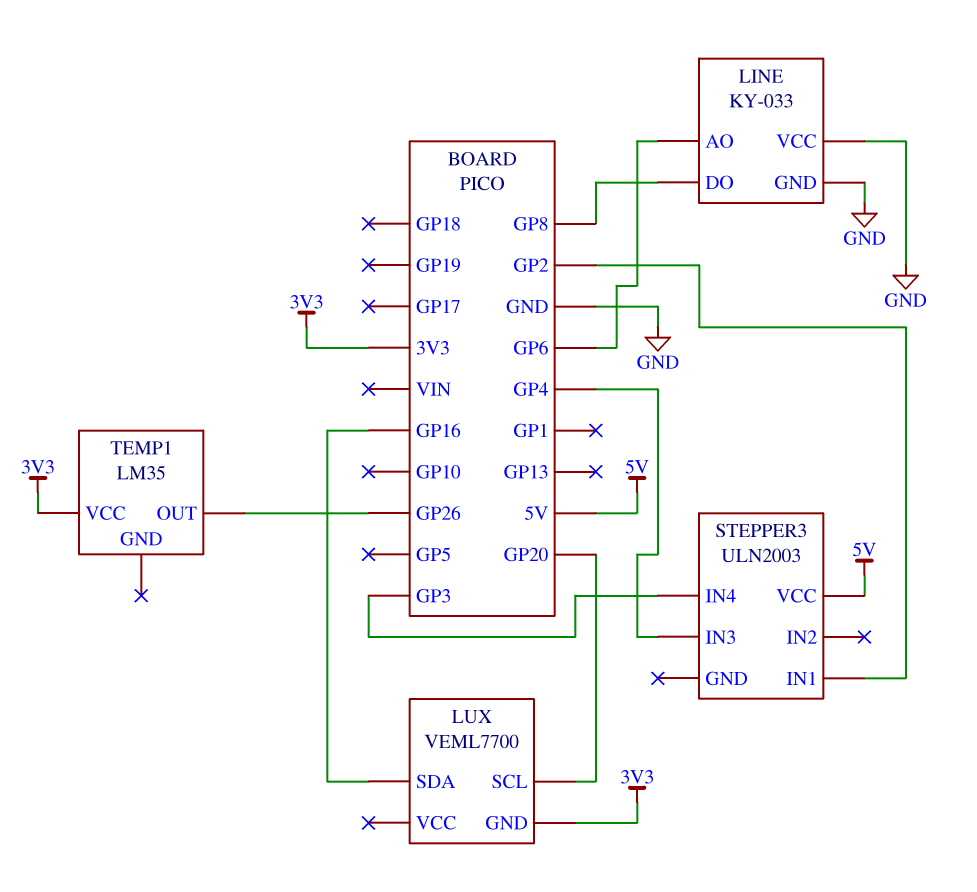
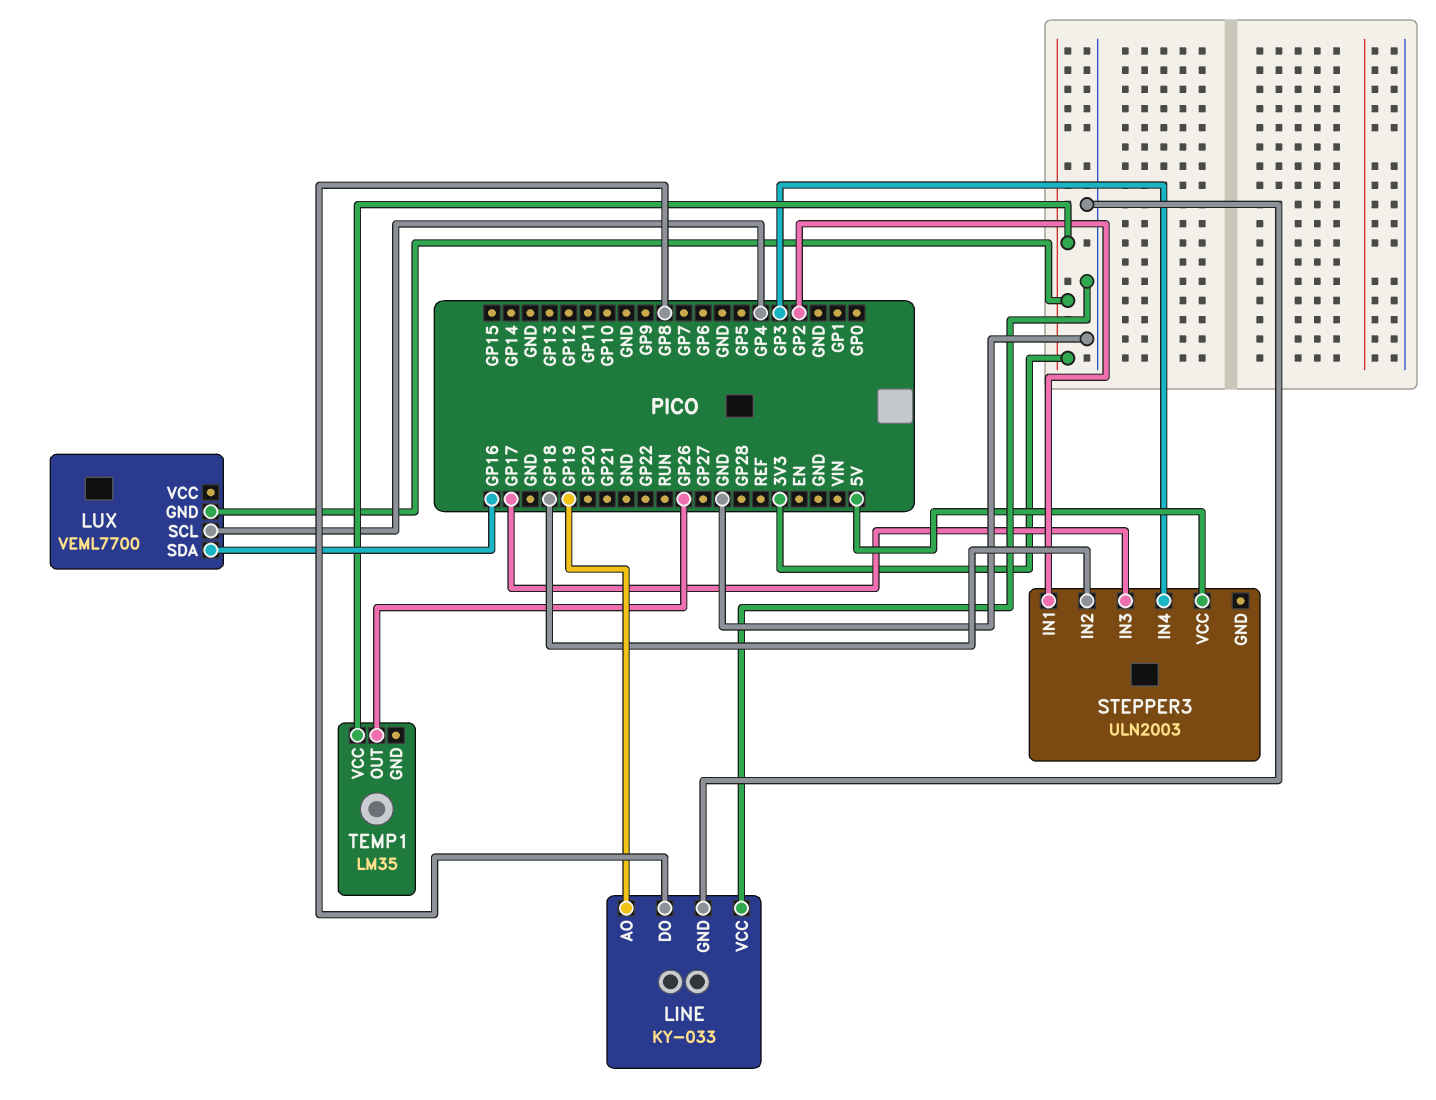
LINE pin AO: GP6 -> GP19
LUX pin SCL: GP20 -> GP4
STEPPER3 pin IN2: none -> GP18
STEPPER3 pin IN3: GP4 -> GP17

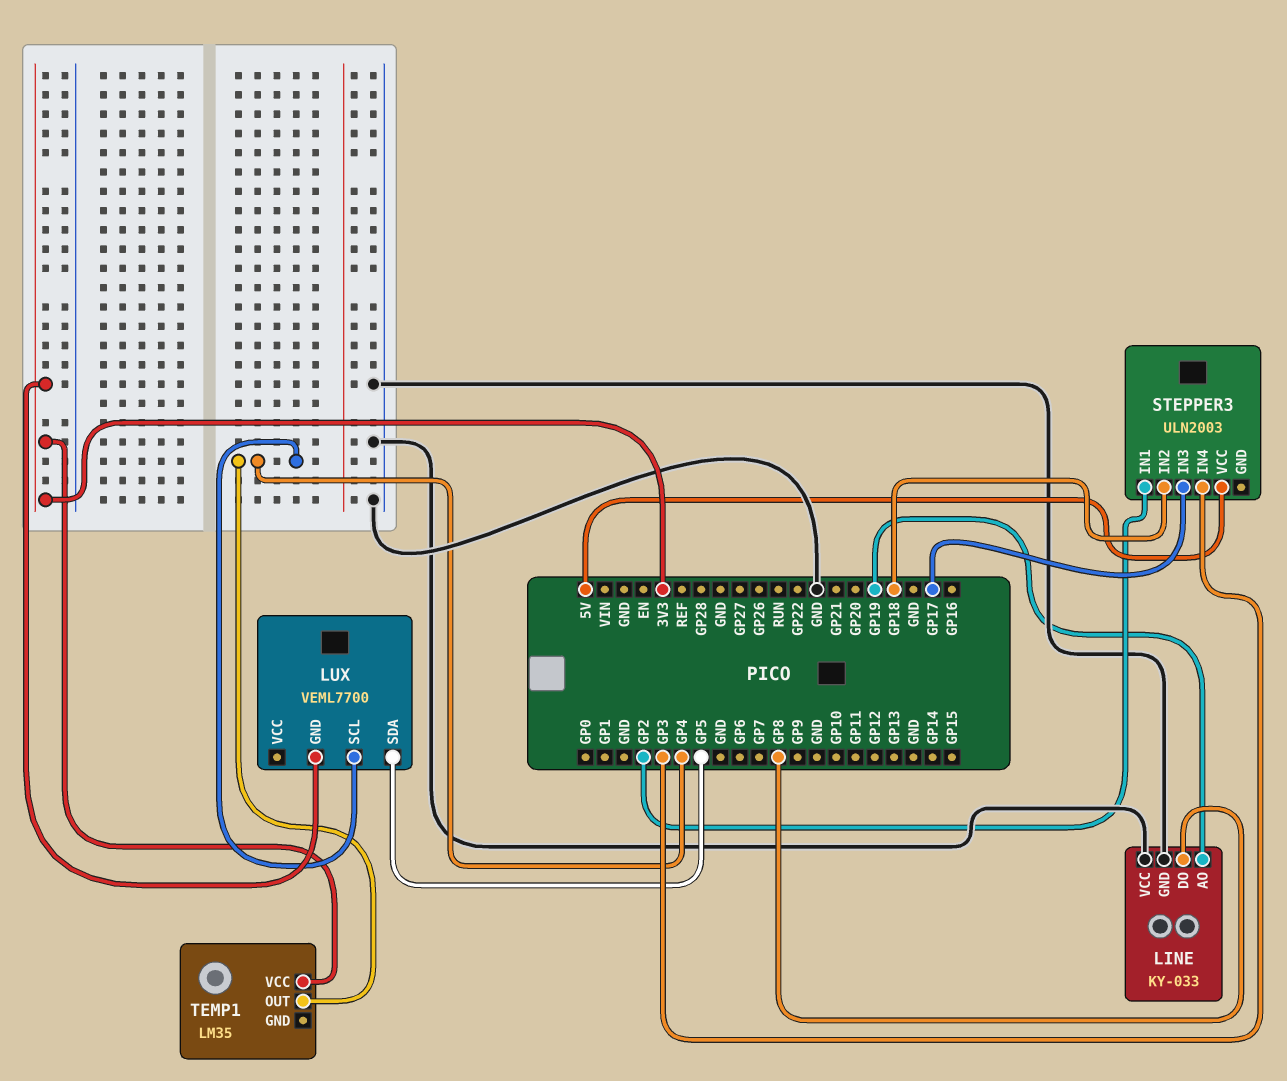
LUX pin SDA: GP16 -> GP5
TEMP1 pin OUT: GP26 -> GP4

